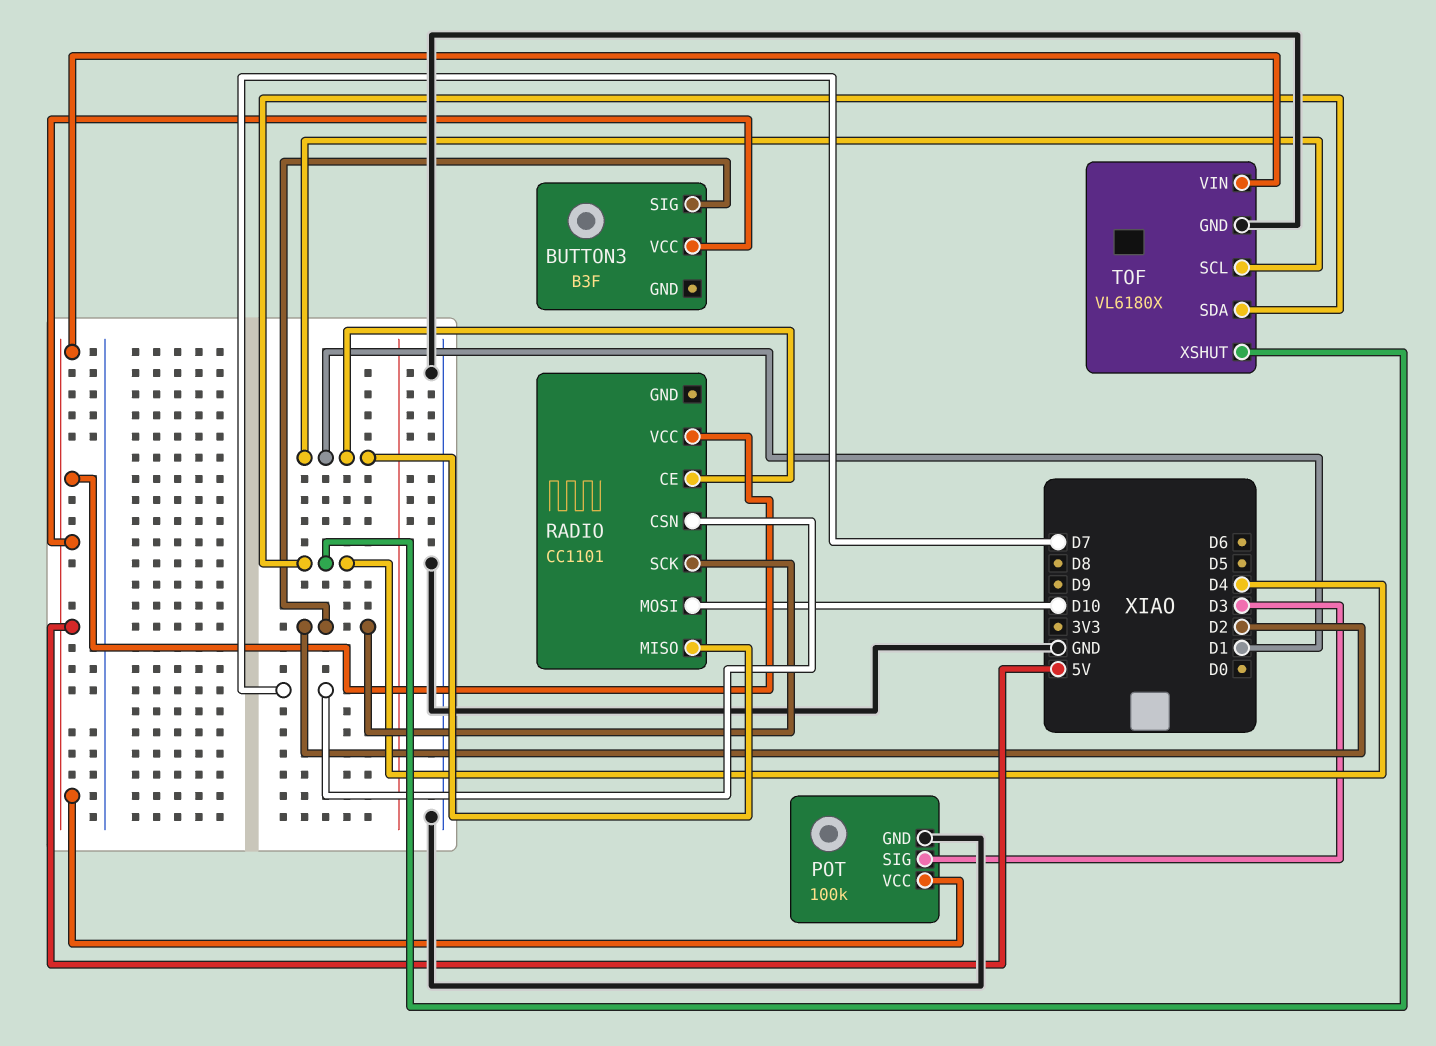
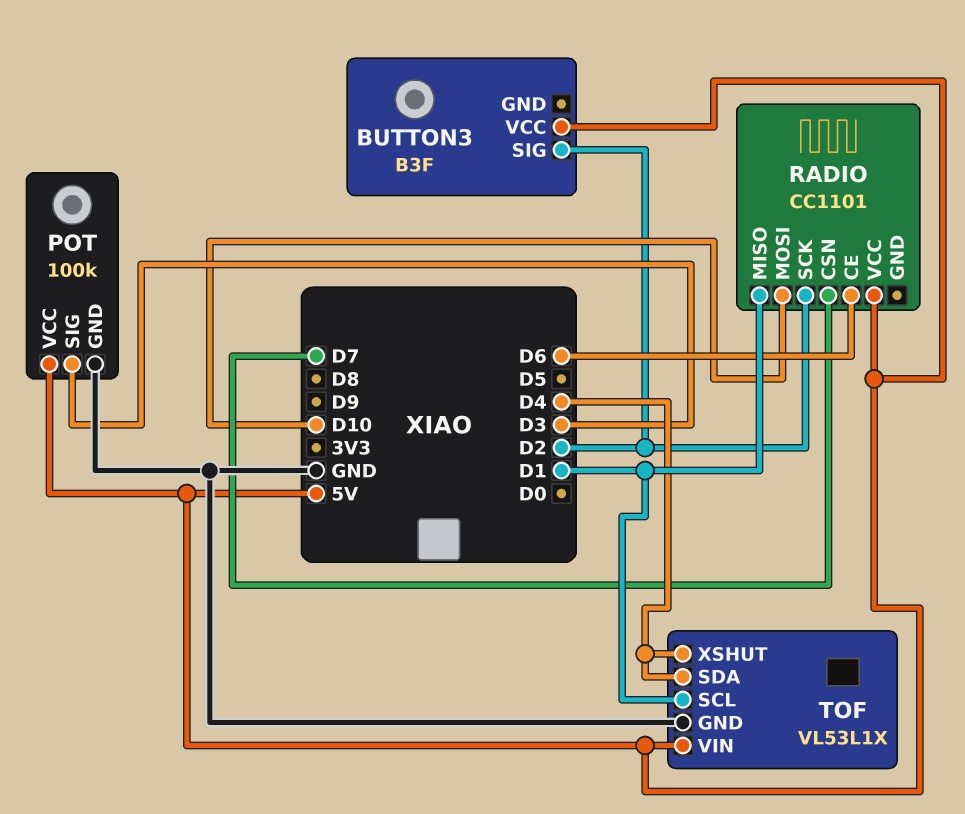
RADIO pin CE: D1 -> D6
TOF: VL6180X -> VL53L1X

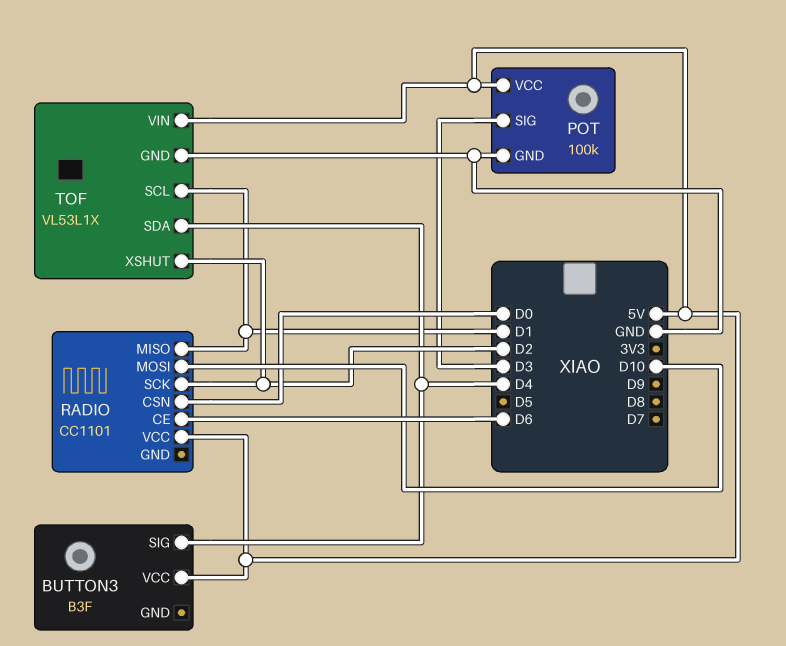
BUTTON3 pin SIG: D2 -> D4
RADIO pin CSN: D7 -> D0
TOF pin XSHUT: D4 -> D2

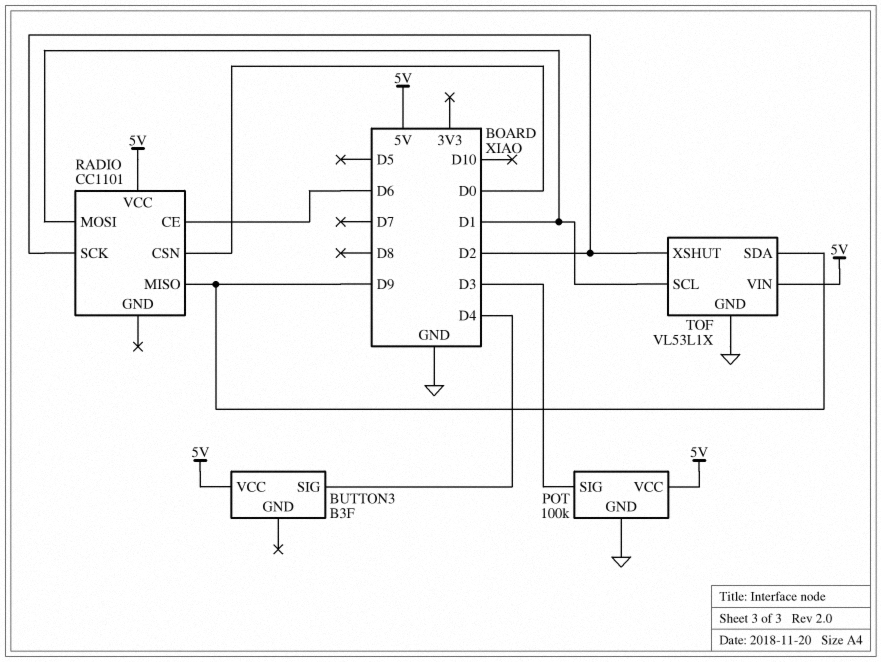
RADIO pin MISO: D1 -> D9
RADIO pin MOSI: D10 -> D1
TOF pin SDA: D4 -> D9

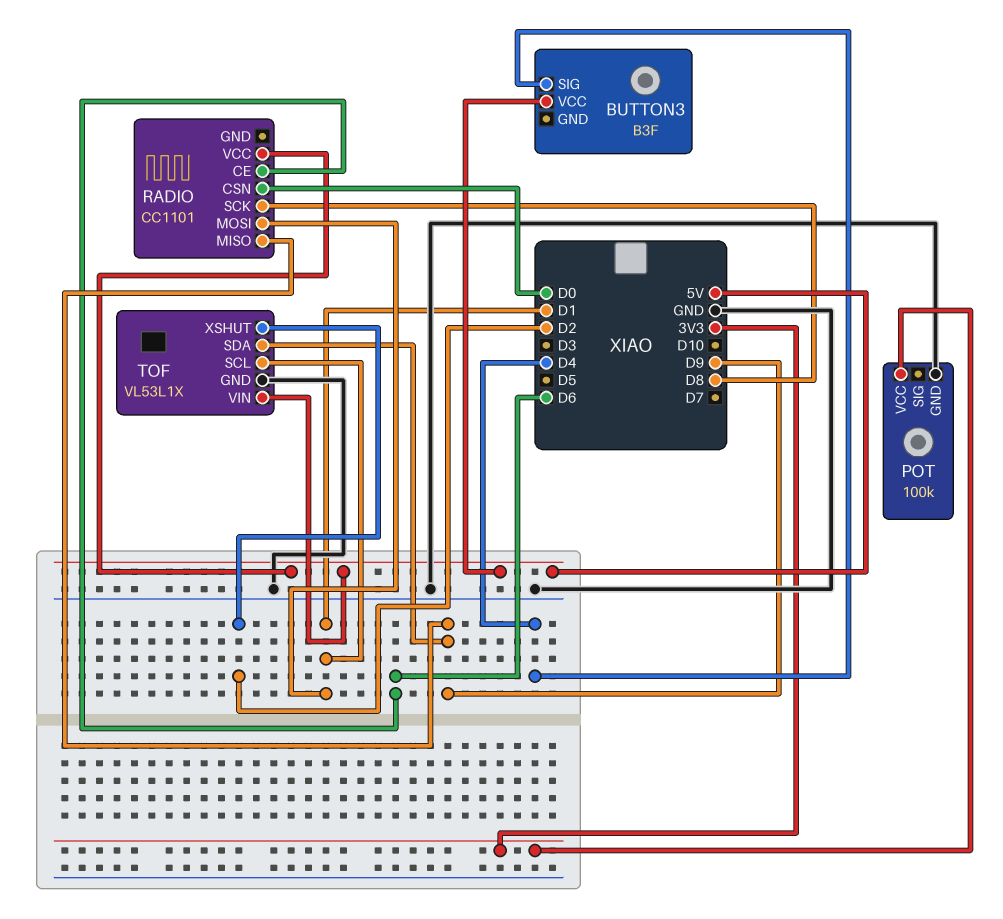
POT pin SIG: D3 -> none
POT pin VCC: 5V -> 3V3
RADIO pin SCK: D2 -> D8

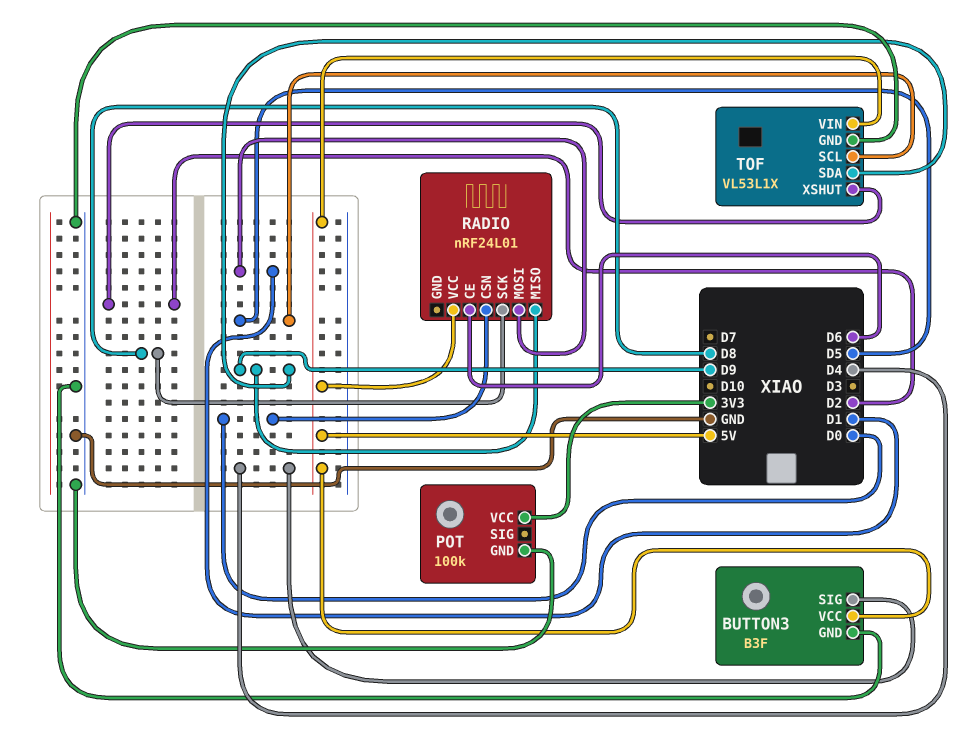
BUTTON3 pin GND: none -> GND
RADIO: CC1101 -> nRF24L01
TOF pin SCL: D1 -> D5

